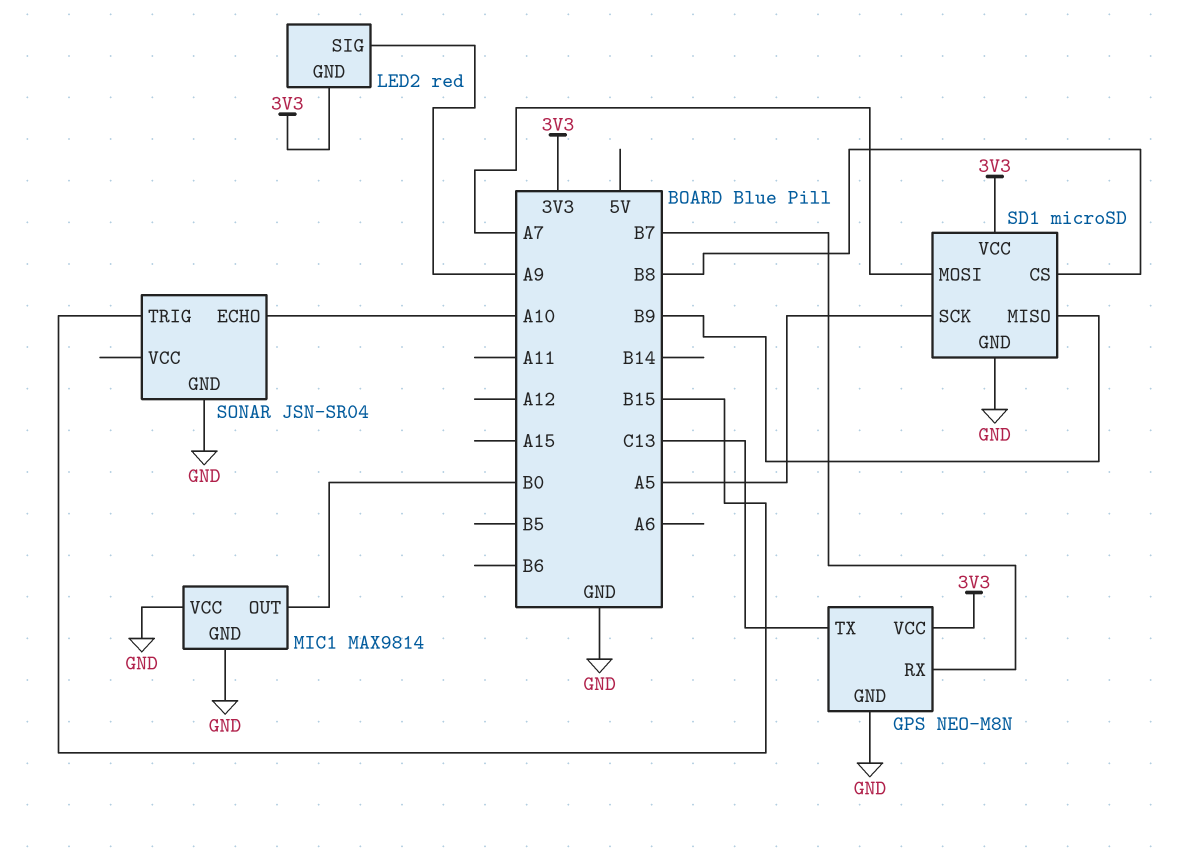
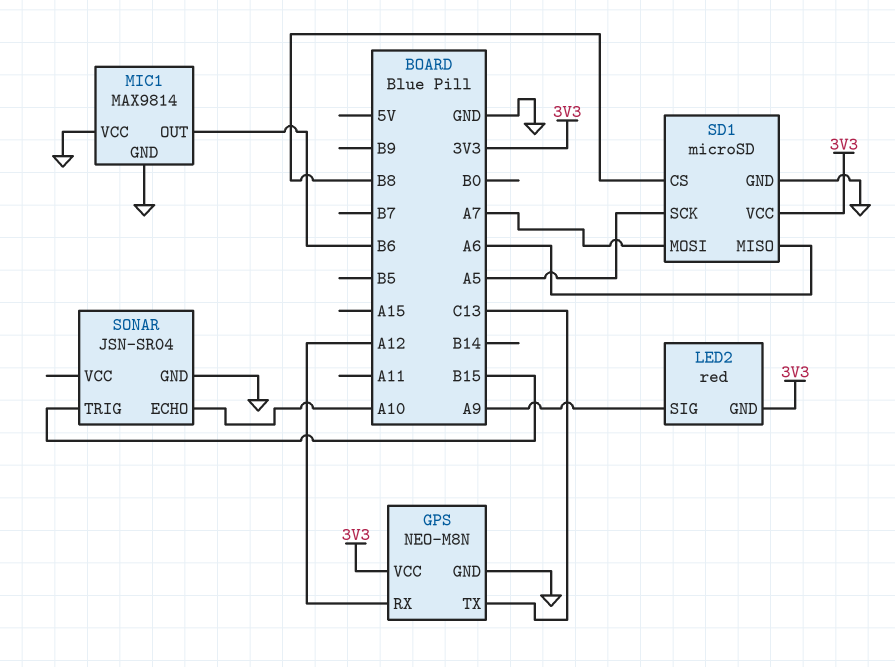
GPS pin RX: B7 -> A12
MIC1 pin OUT: B0 -> B6
SD1 pin MISO: B9 -> A6

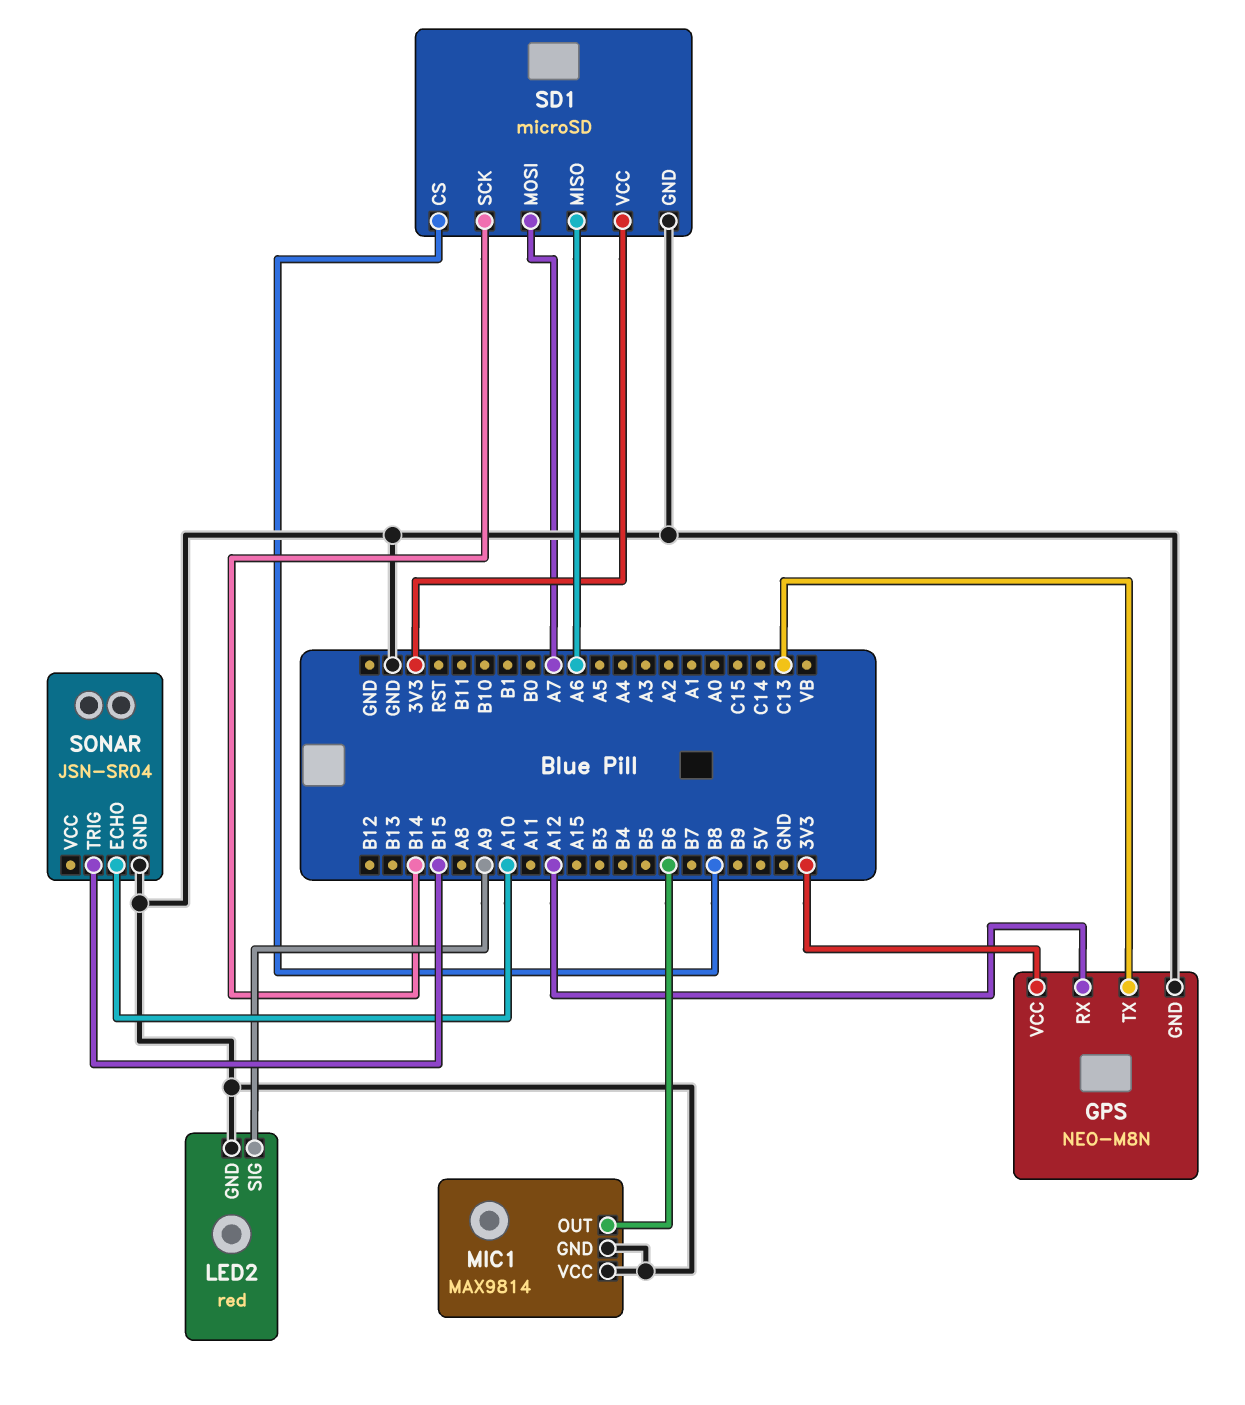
LED2 pin GND: 3V3 -> GND
SD1 pin SCK: A5 -> B14

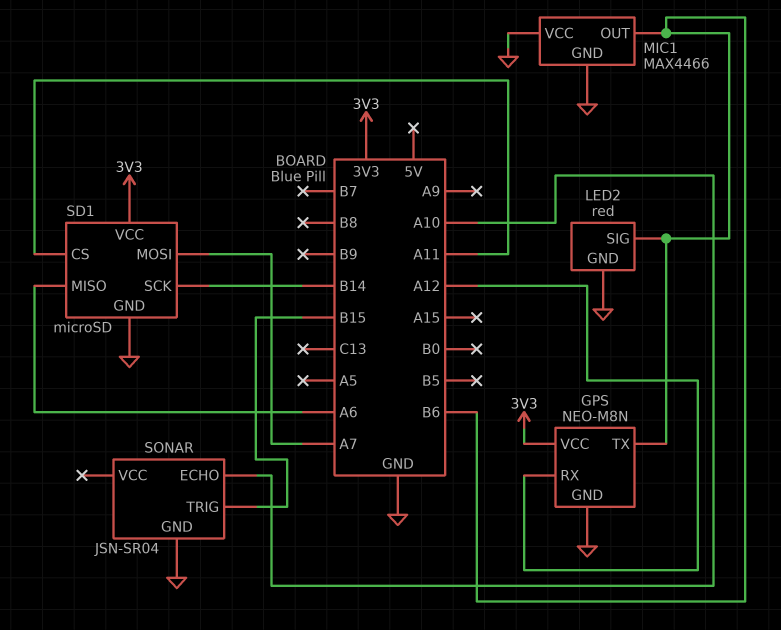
GPS pin TX: C13 -> B6
LED2 pin SIG: A9 -> B6
MIC1: MAX9814 -> MAX4466
SD1 pin CS: B8 -> A11

